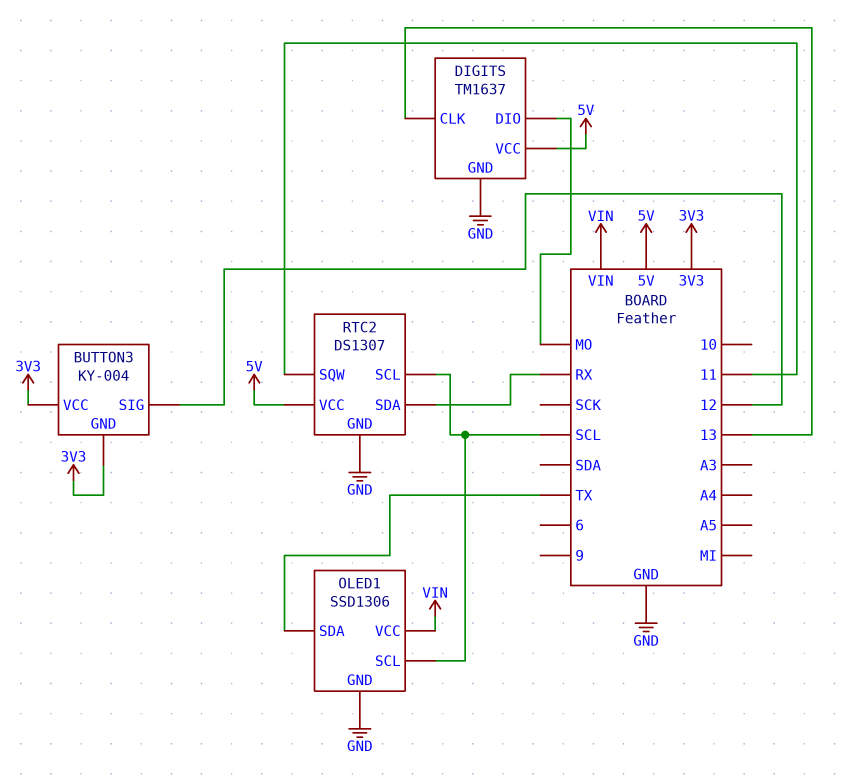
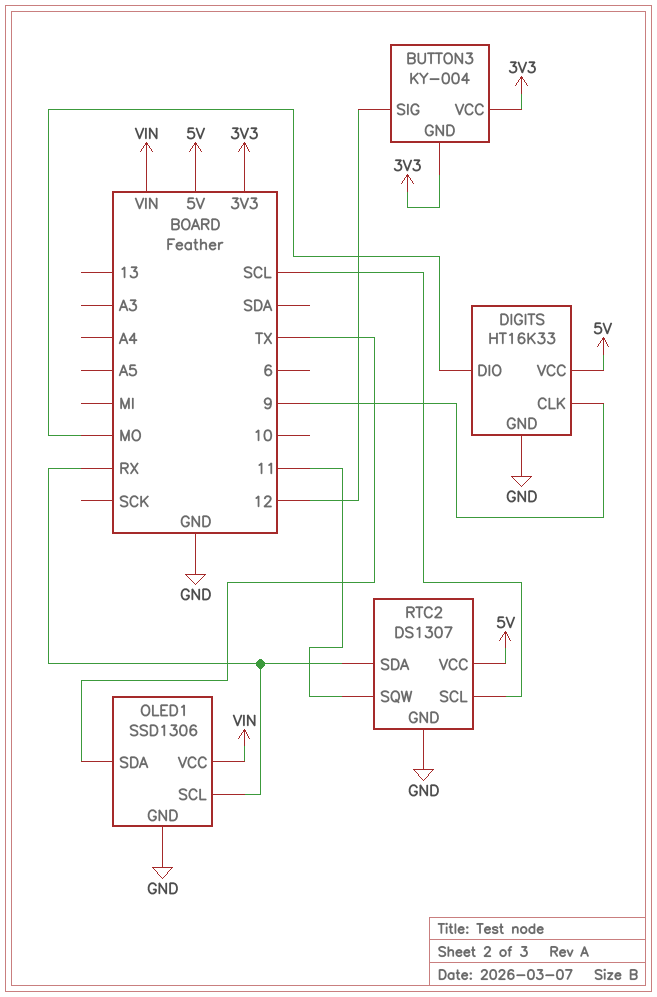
DIGITS: TM1637 -> HT16K33
DIGITS pin CLK: 13 -> 9
OLED1 pin SCL: SCL -> RX

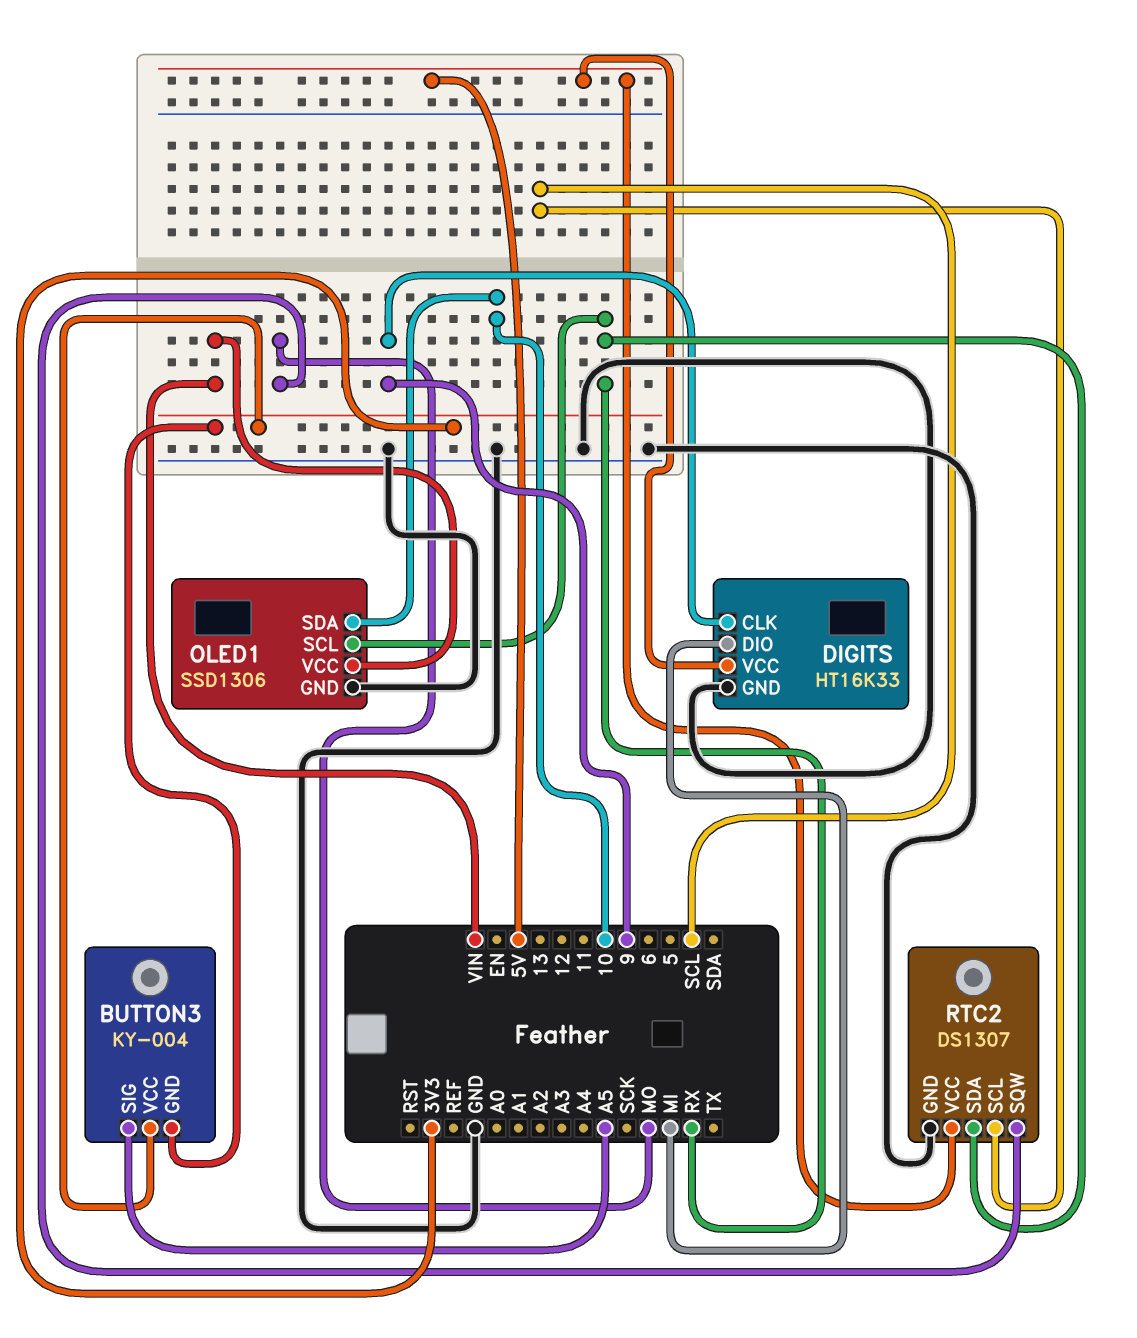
BUTTON3 pin SIG: 12 -> A5
DIGITS pin DIO: MO -> MI
OLED1 pin SDA: TX -> 10
RTC2 pin SQW: 11 -> MO

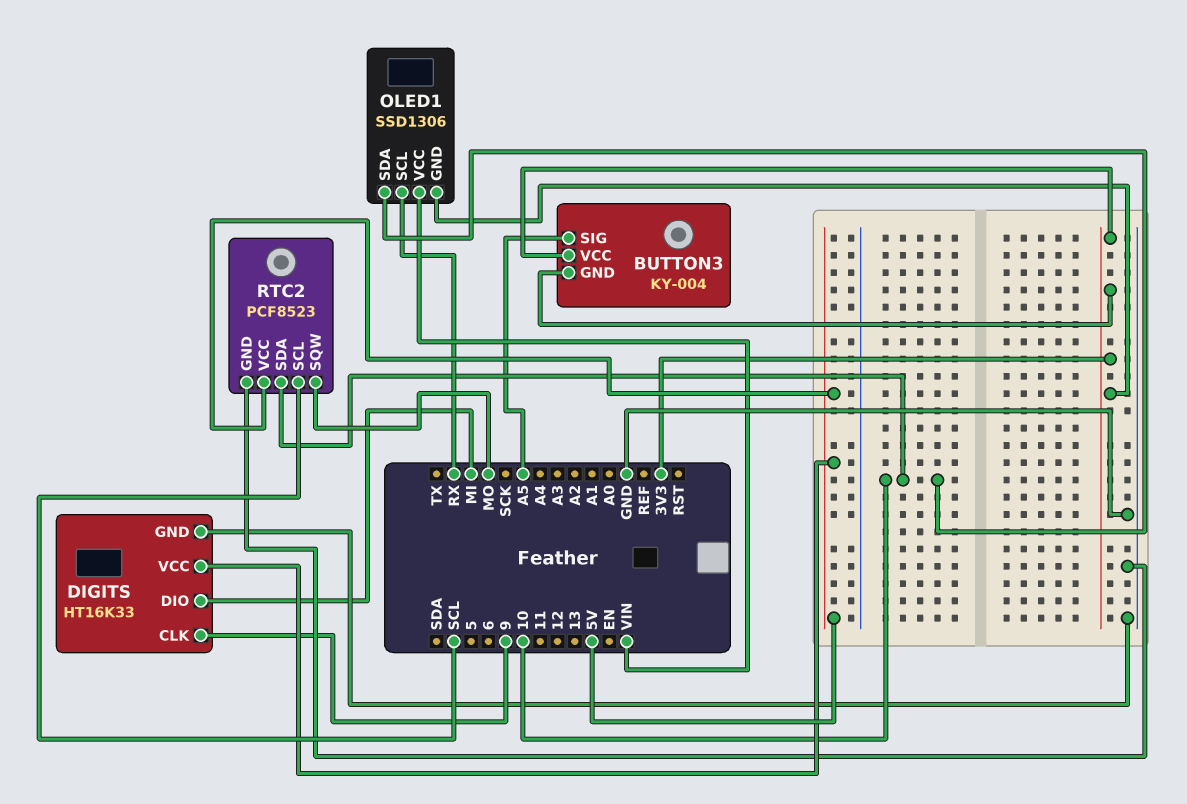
OLED1 pin GND: GND -> 3V3
RTC2: DS1307 -> PCF8523
RTC2 pin SDA: RX -> 10

